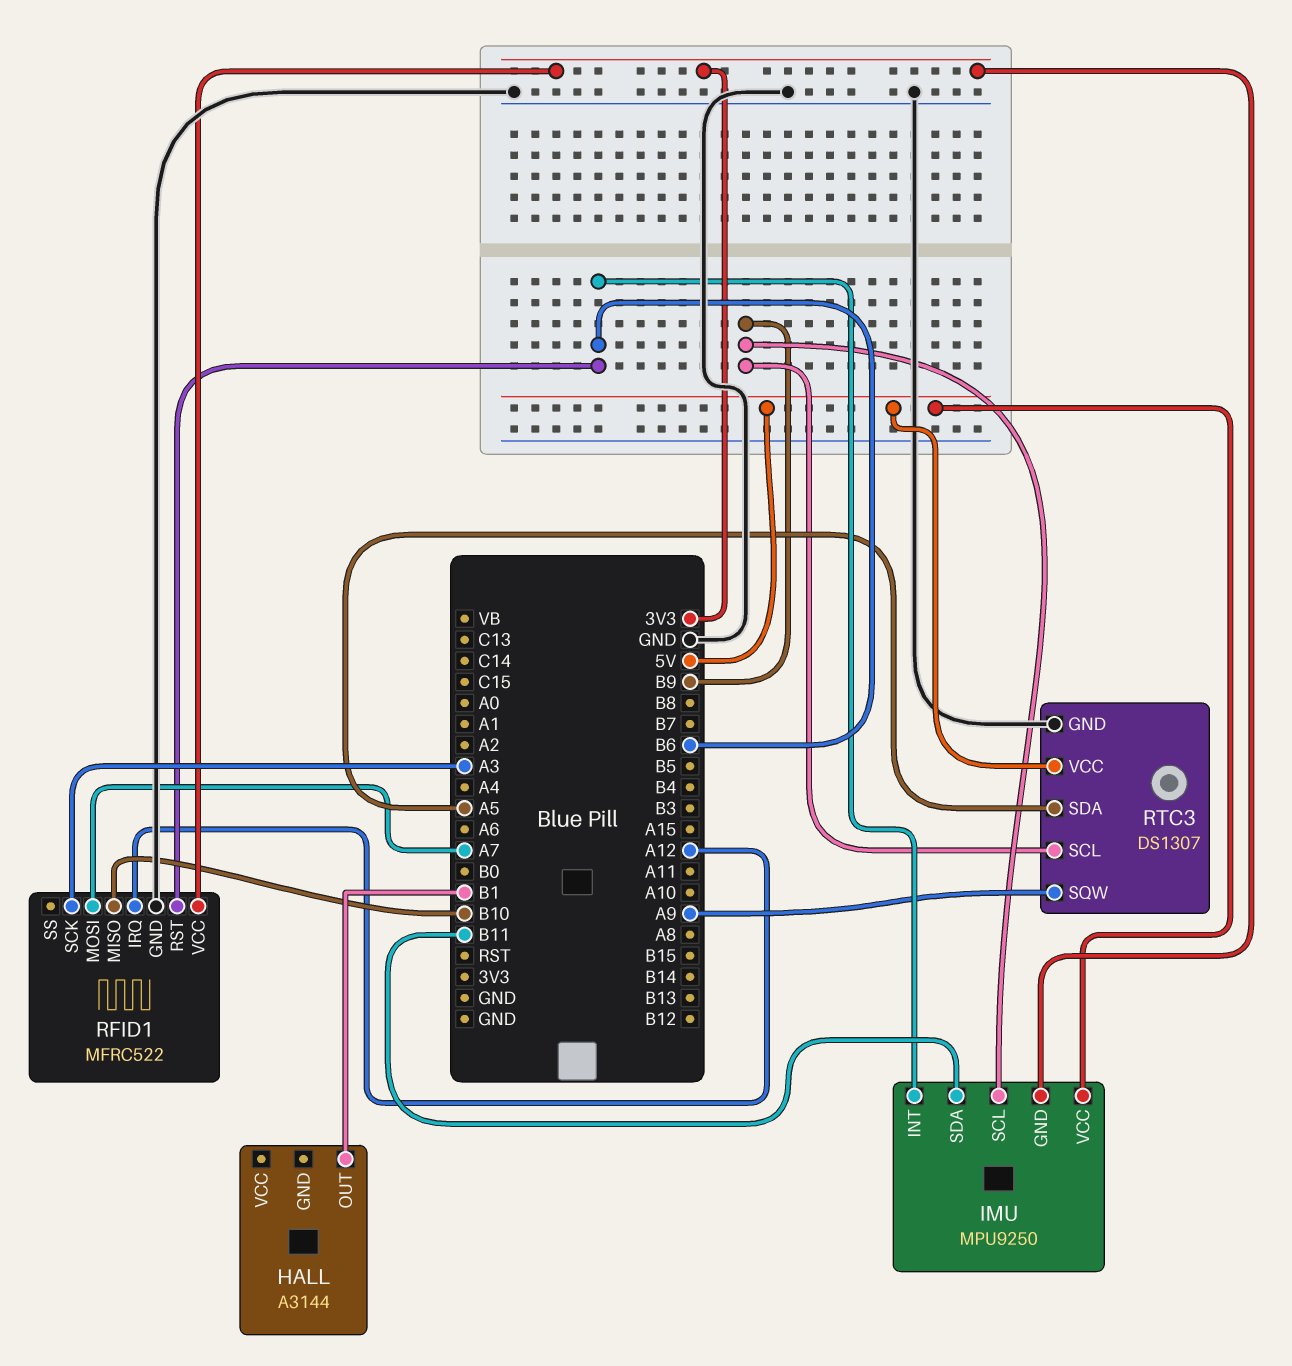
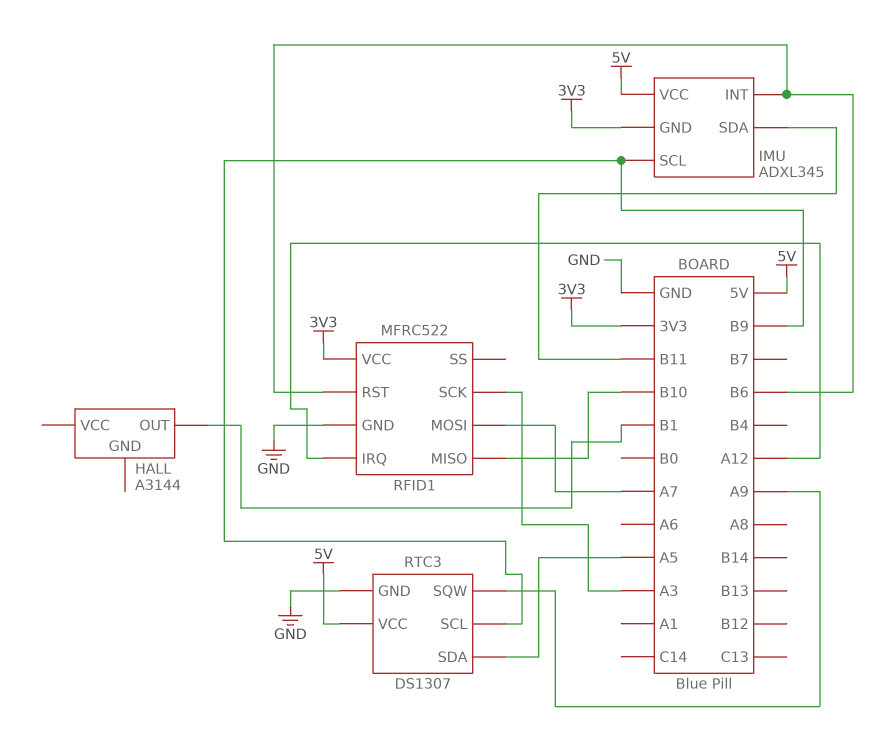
IMU: MPU9250 -> ADXL345

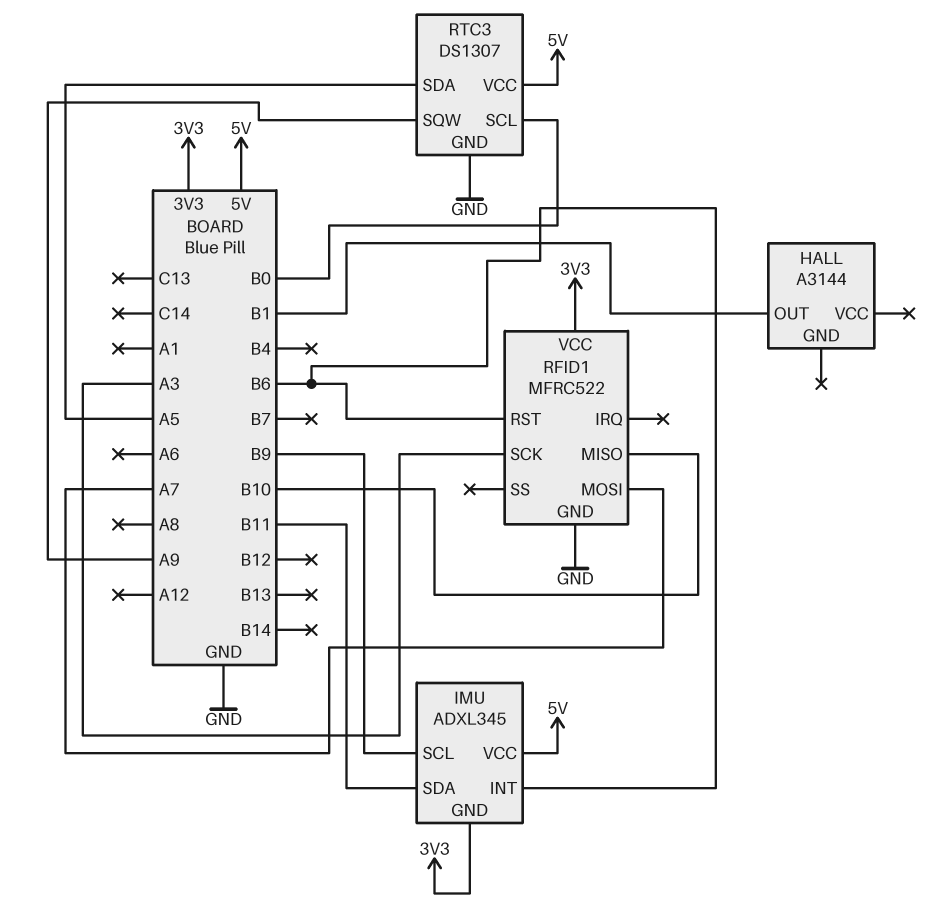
RFID1 pin IRQ: A12 -> none
RTC3 pin SCL: B9 -> B0

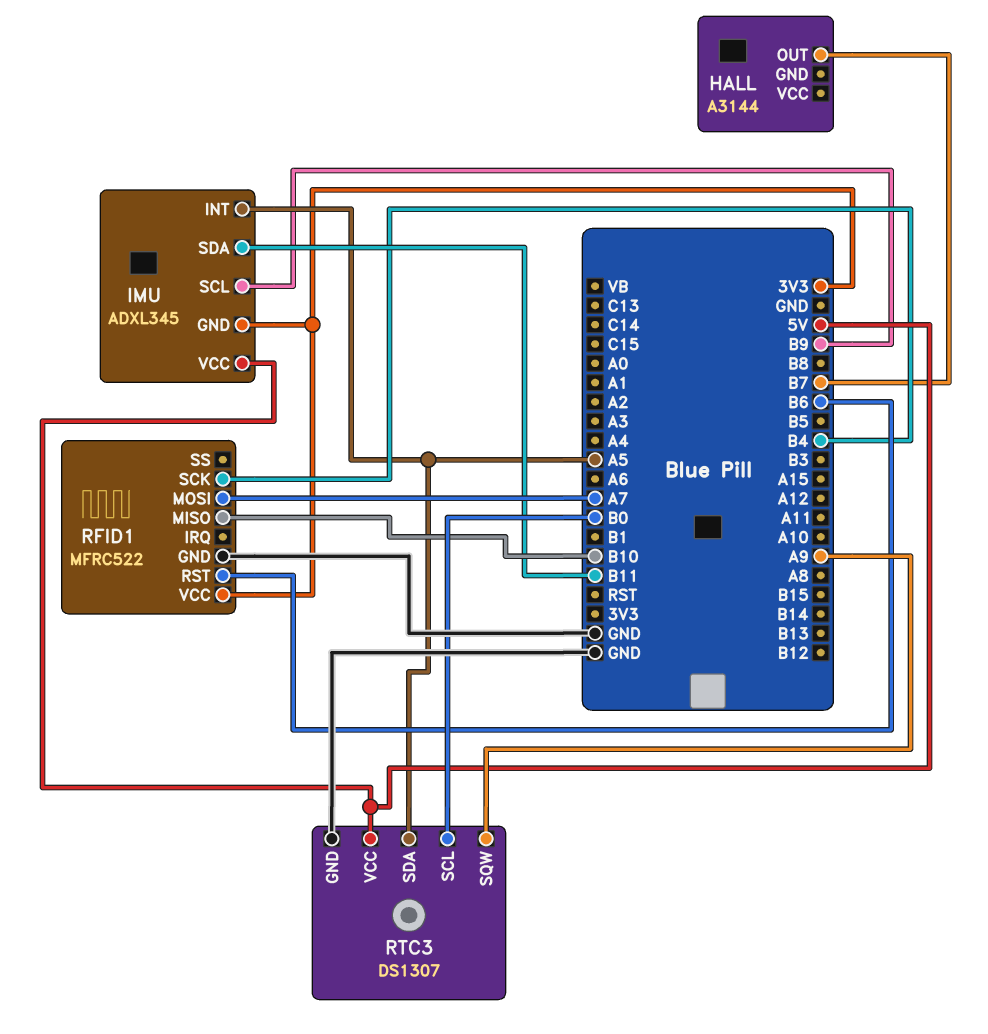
HALL pin OUT: B1 -> B7
IMU pin INT: B6 -> A5
RFID1 pin SCK: A3 -> B4

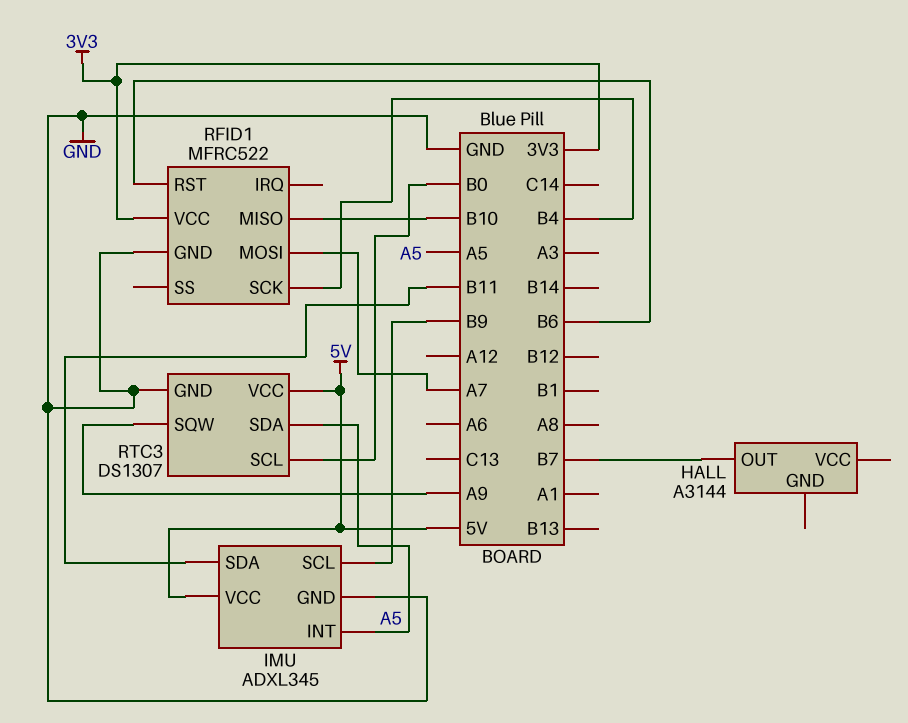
IMU pin GND: 3V3 -> GND

